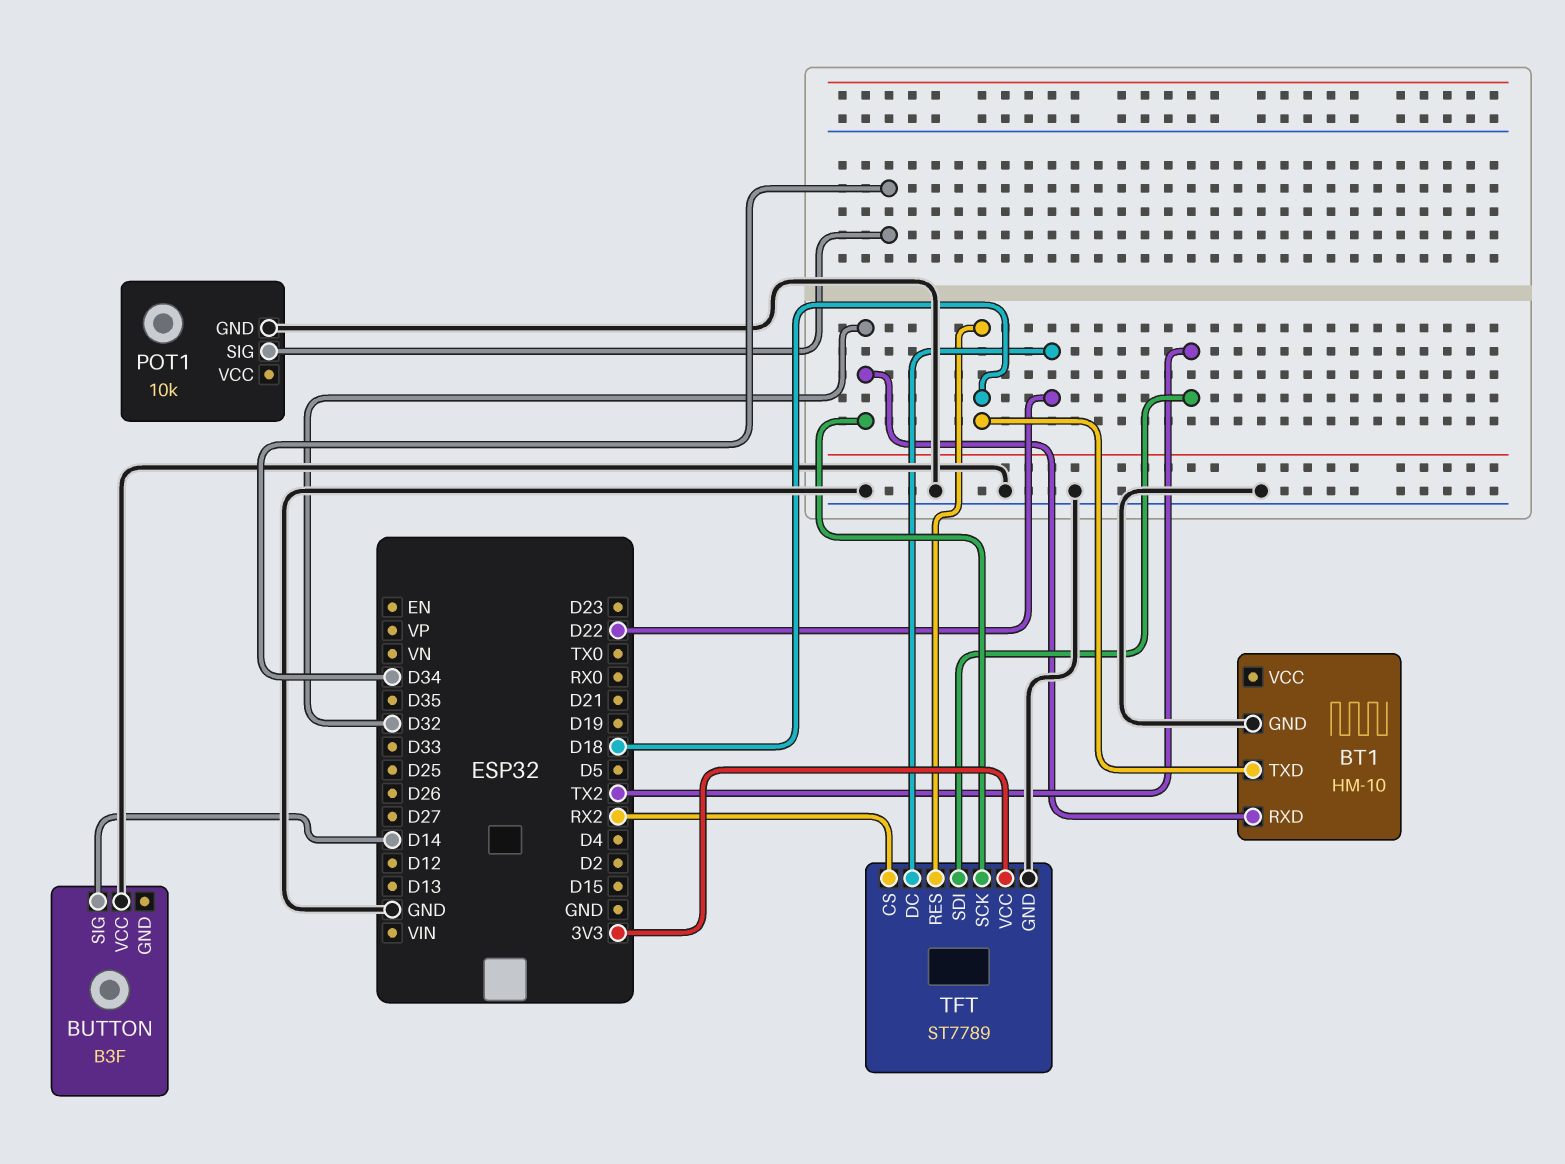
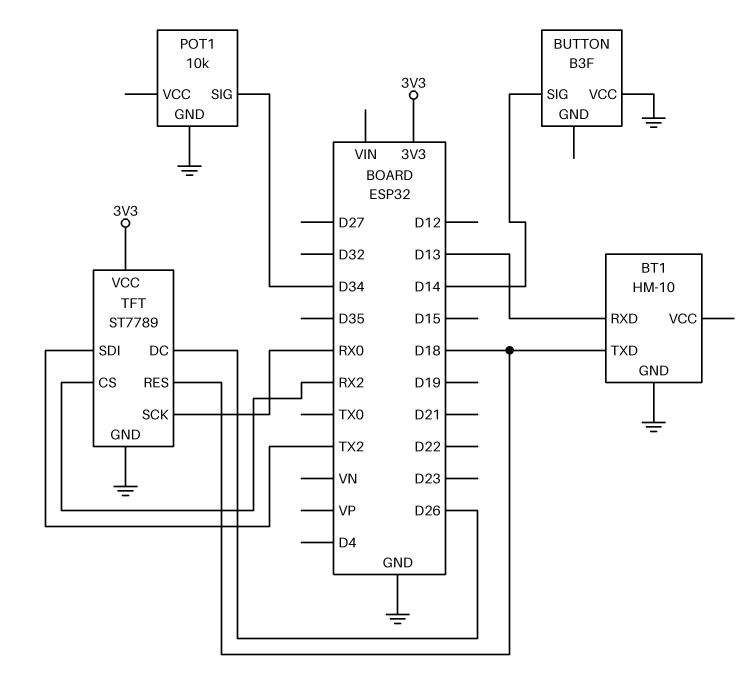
BT1 pin RXD: D32 -> D13
TFT pin DC: D22 -> D26
TFT pin SCK: D32 -> RX0

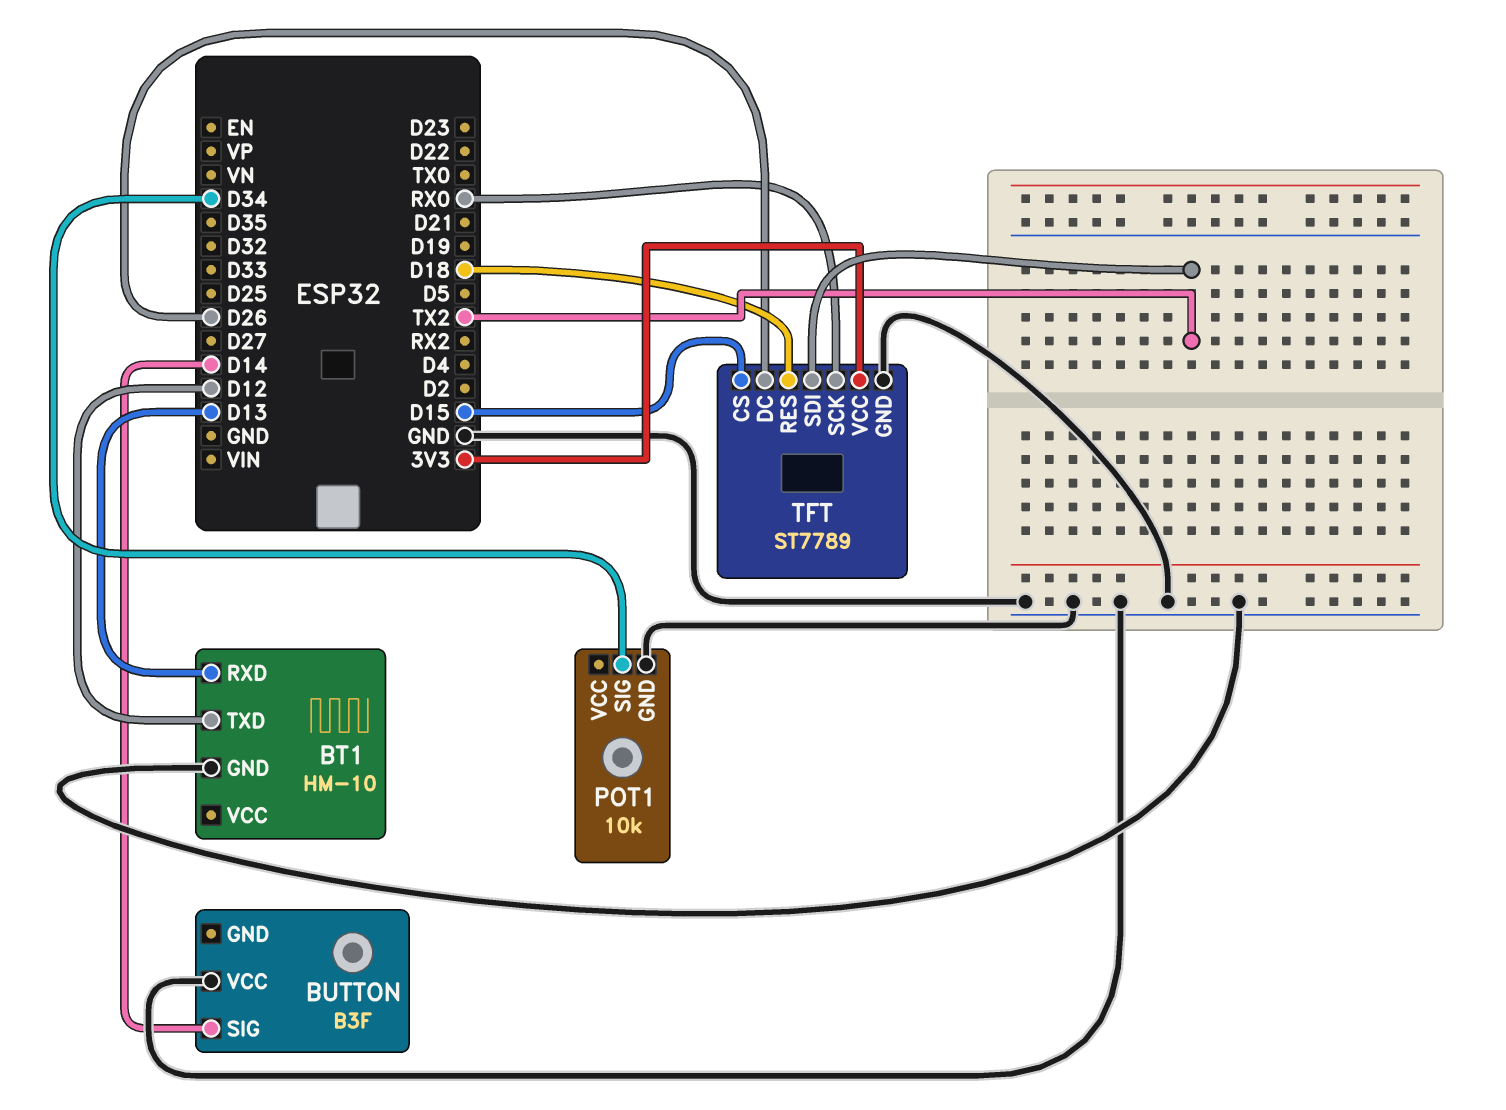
BT1 pin TXD: D18 -> D12
TFT pin CS: RX2 -> D15

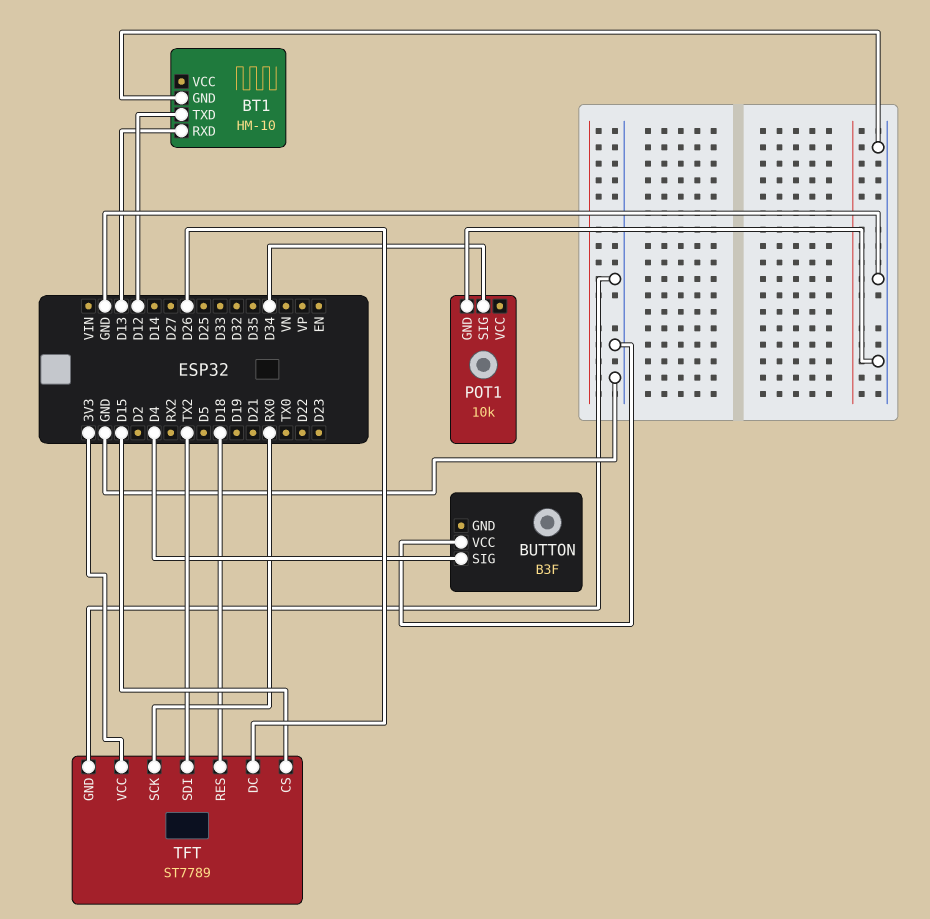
BUTTON pin SIG: D14 -> D4

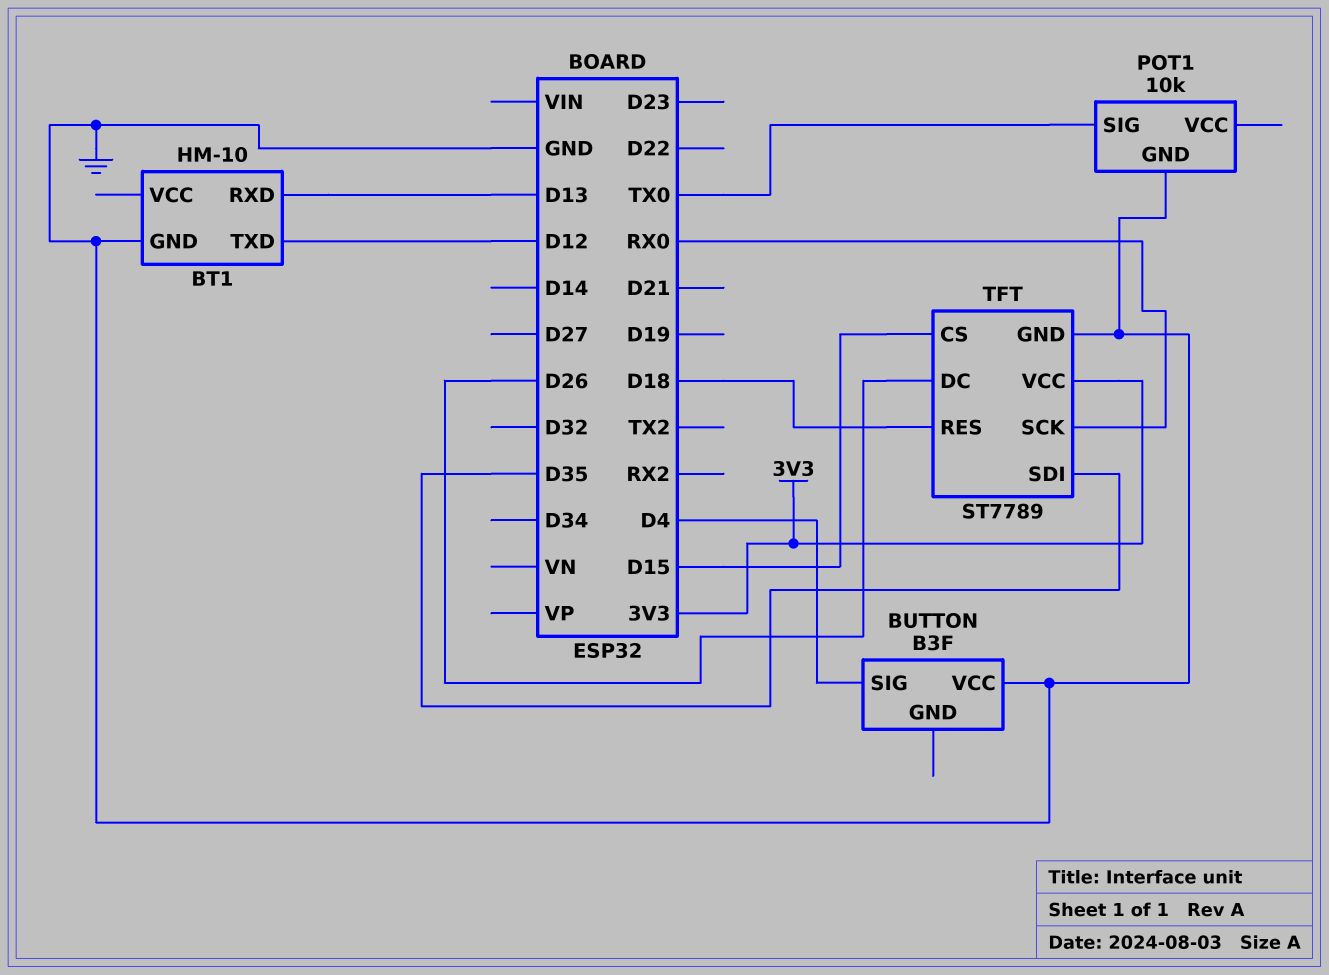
POT1 pin SIG: D34 -> TX0
TFT pin SDI: TX2 -> D35

